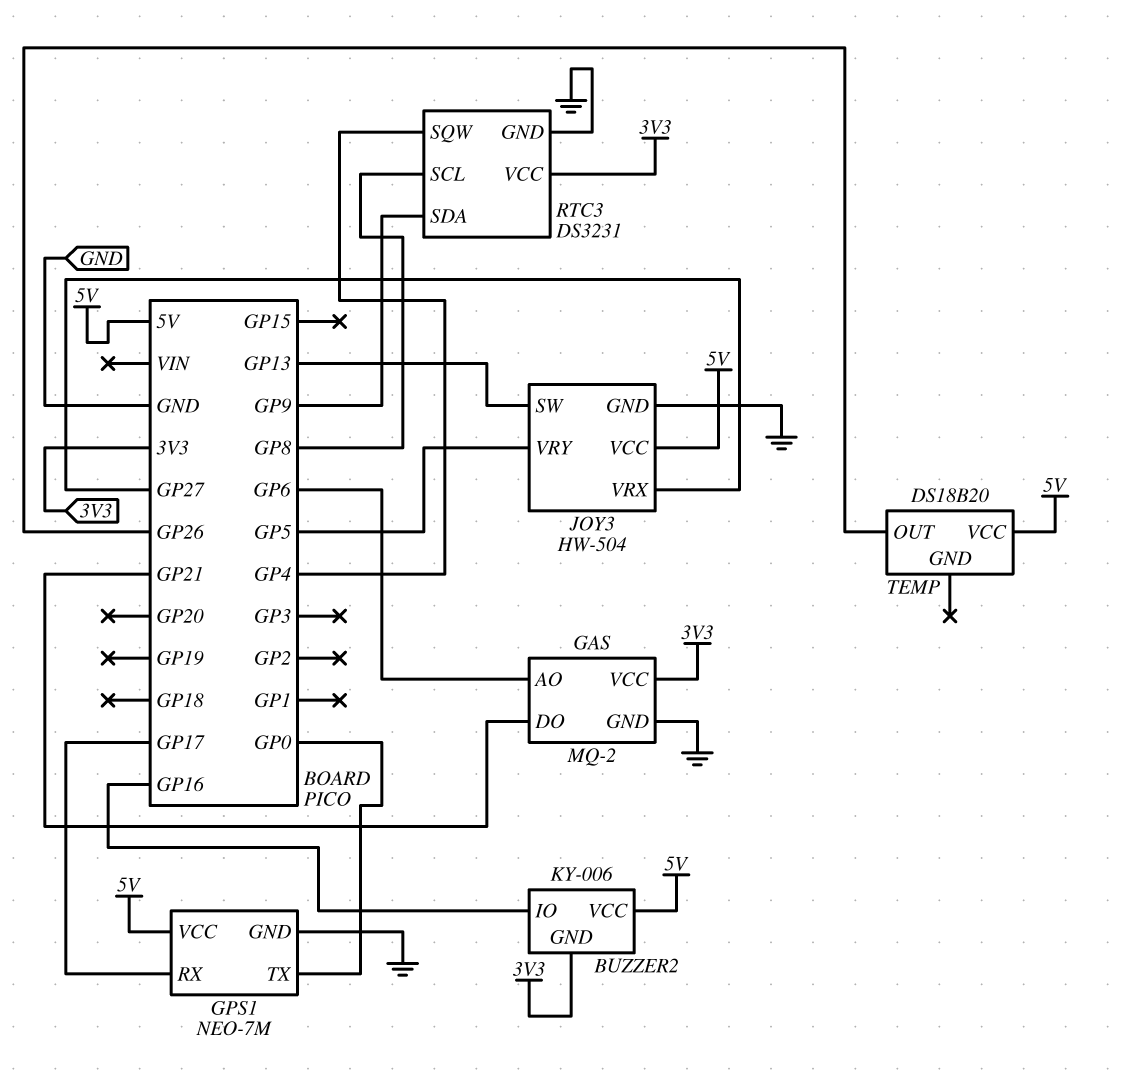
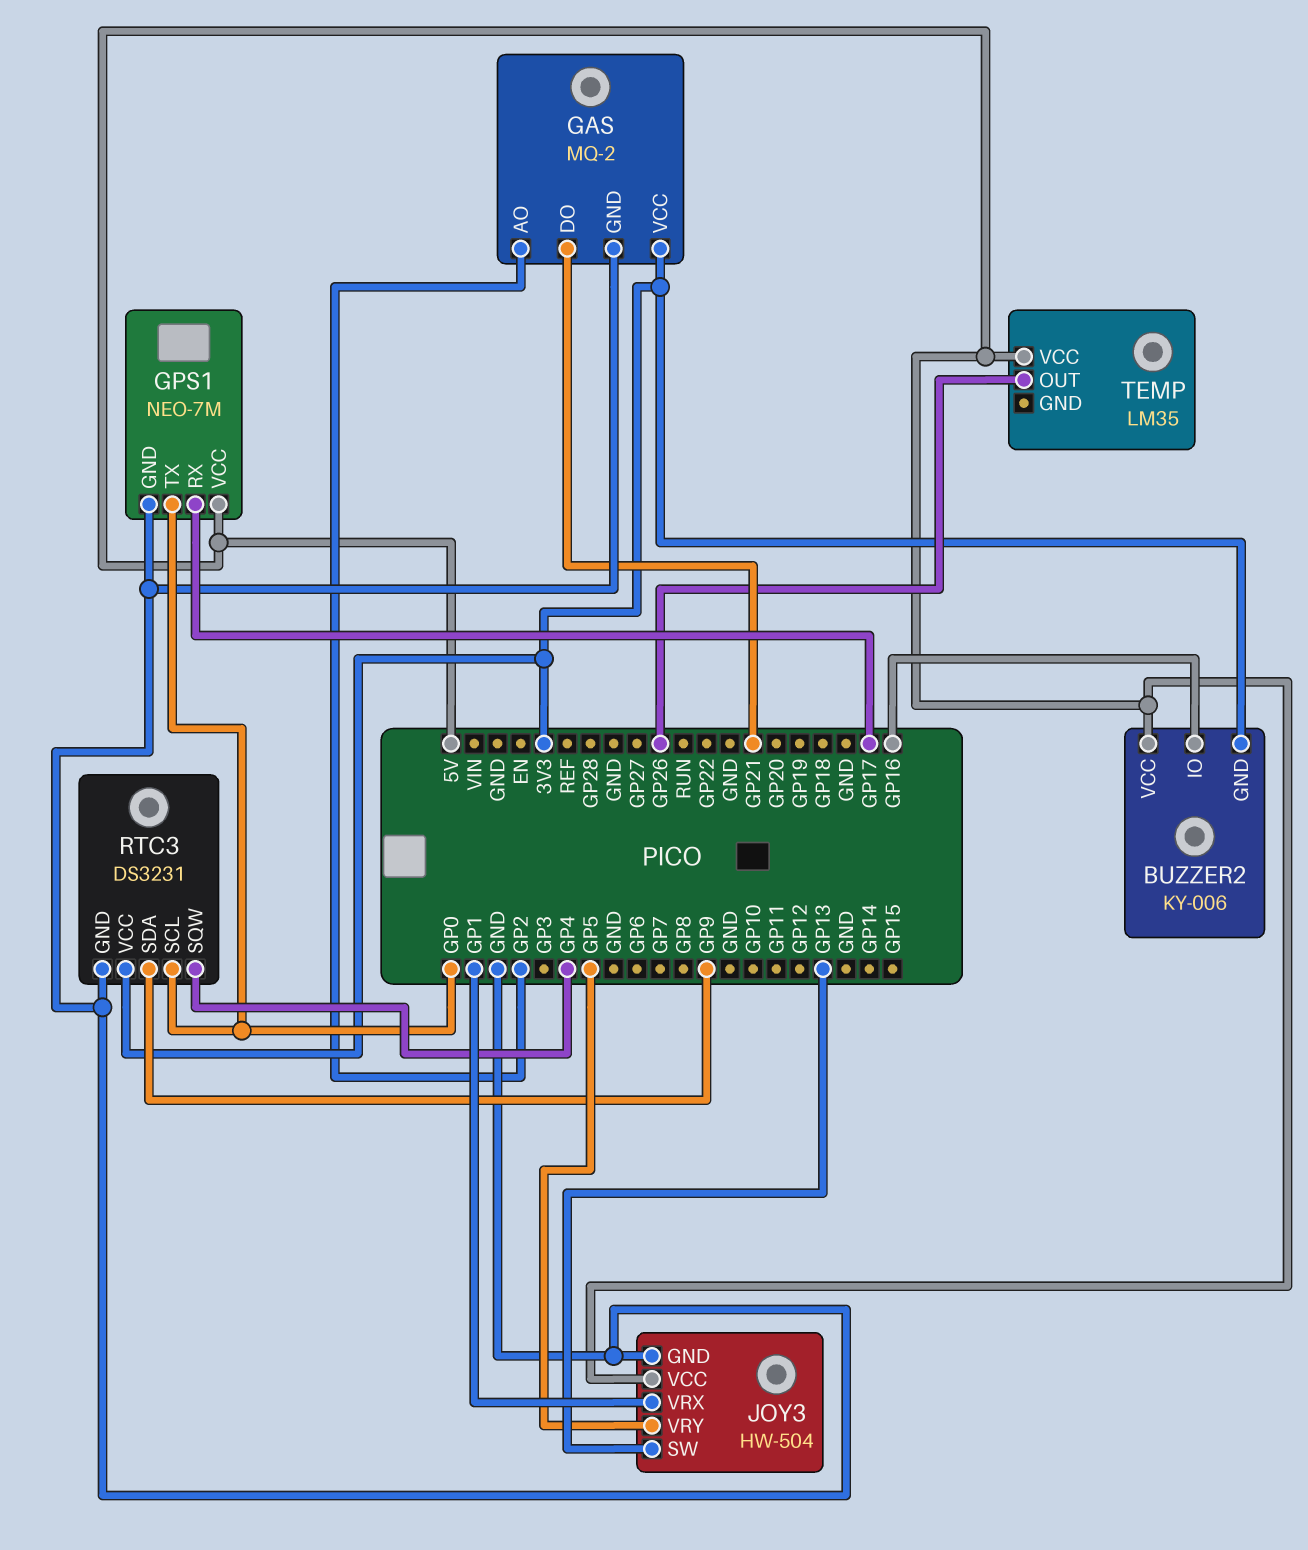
GAS pin AO: GP6 -> GP2
JOY3 pin VRX: GP27 -> GP1
RTC3 pin SCL: GP8 -> GP0
TEMP: DS18B20 -> LM35

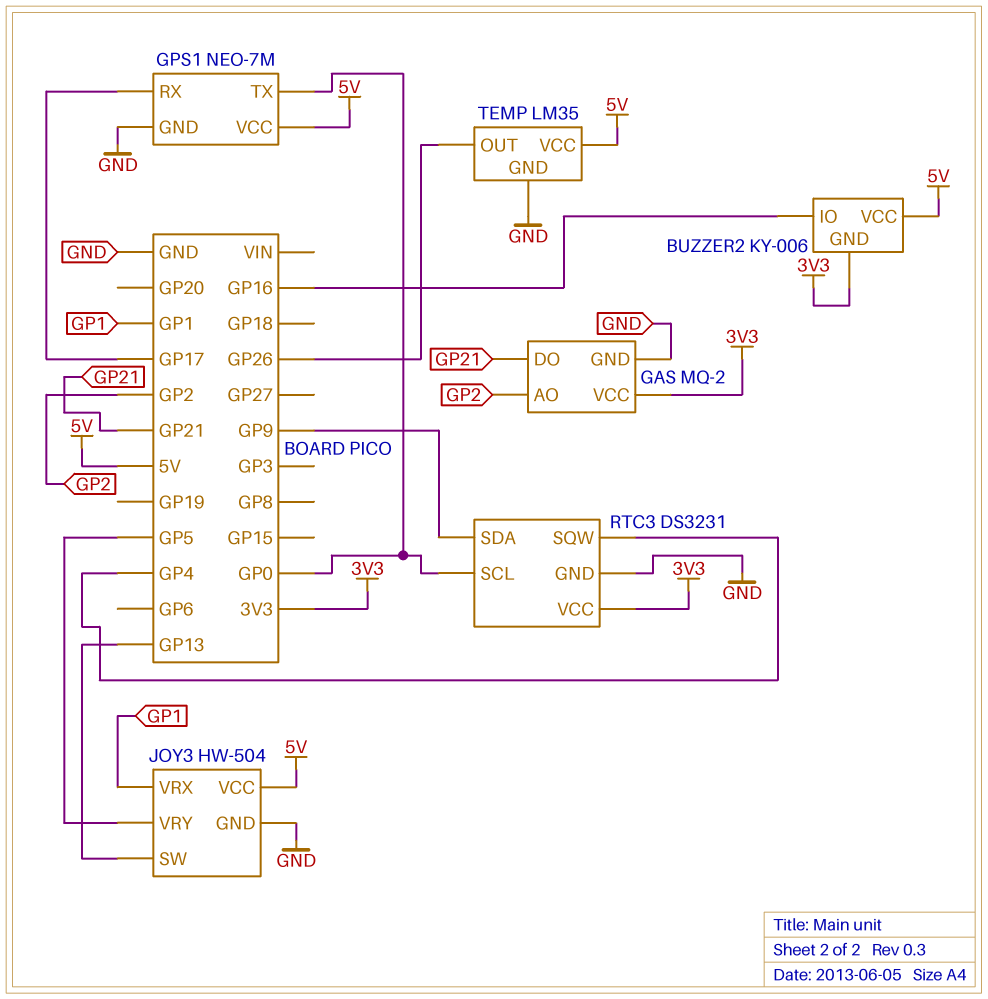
TEMP pin GND: none -> GND

